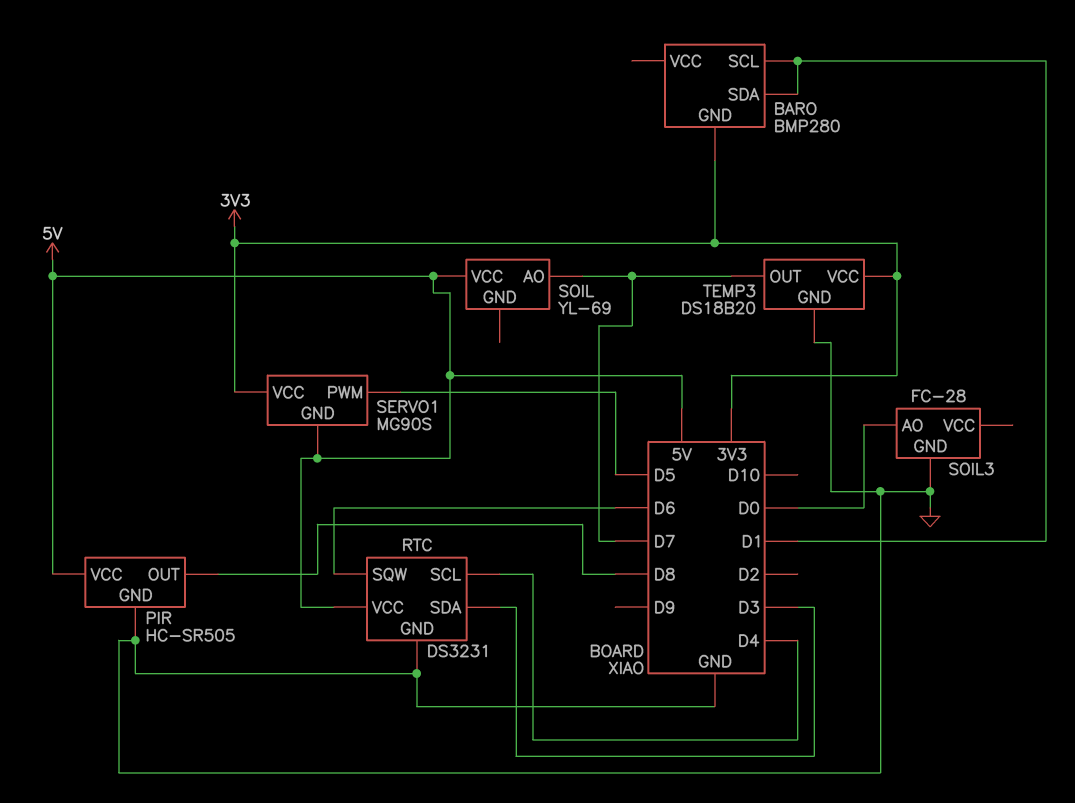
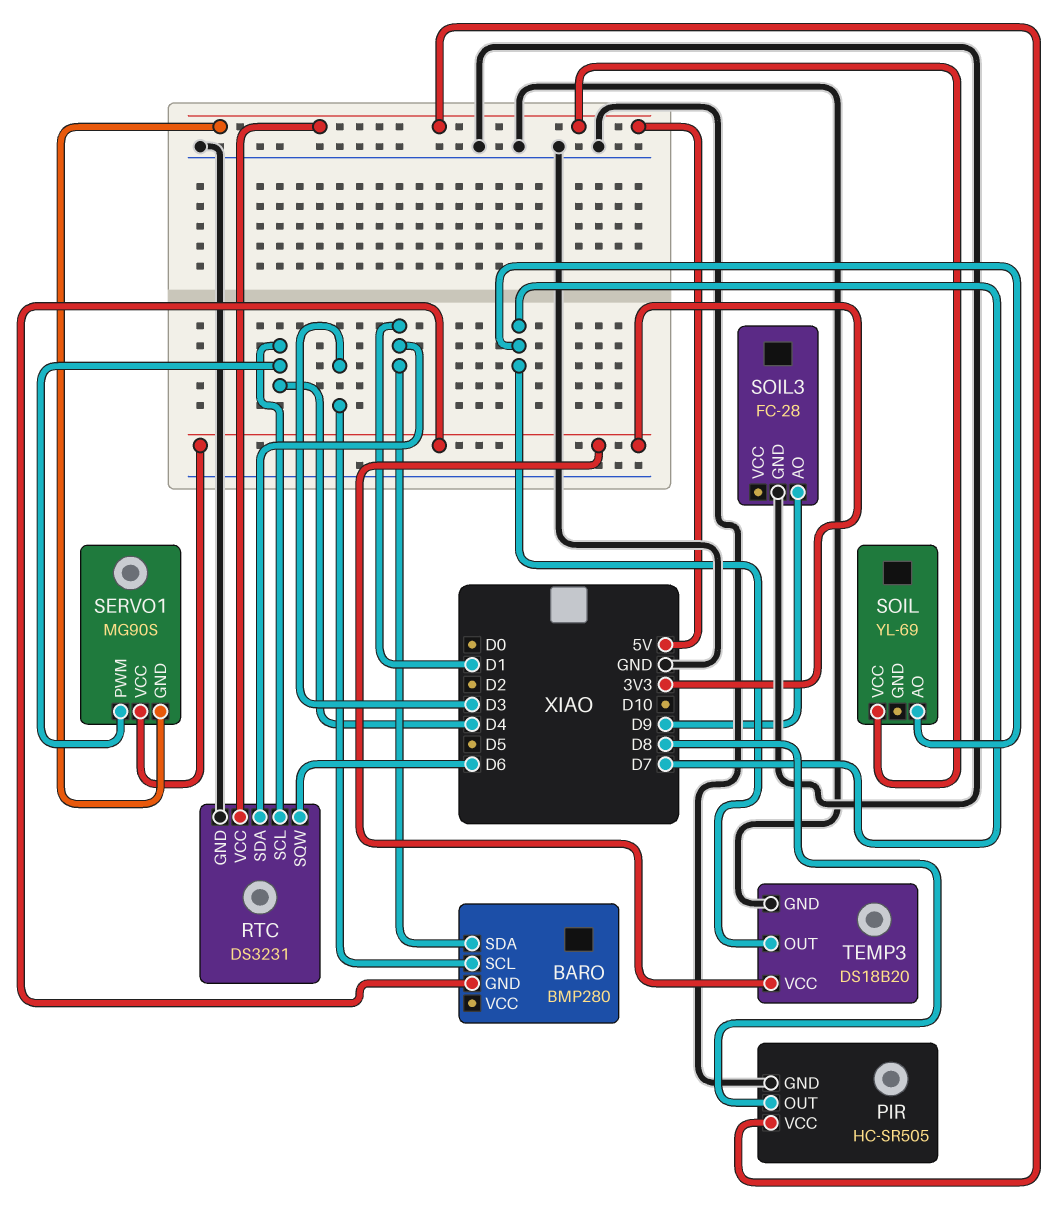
BARO pin SCL: D1 -> D3
RTC pin SDA: D3 -> D1
SERVO1 pin PWM: D5 -> D4
SOIL3 pin AO: D0 -> D9

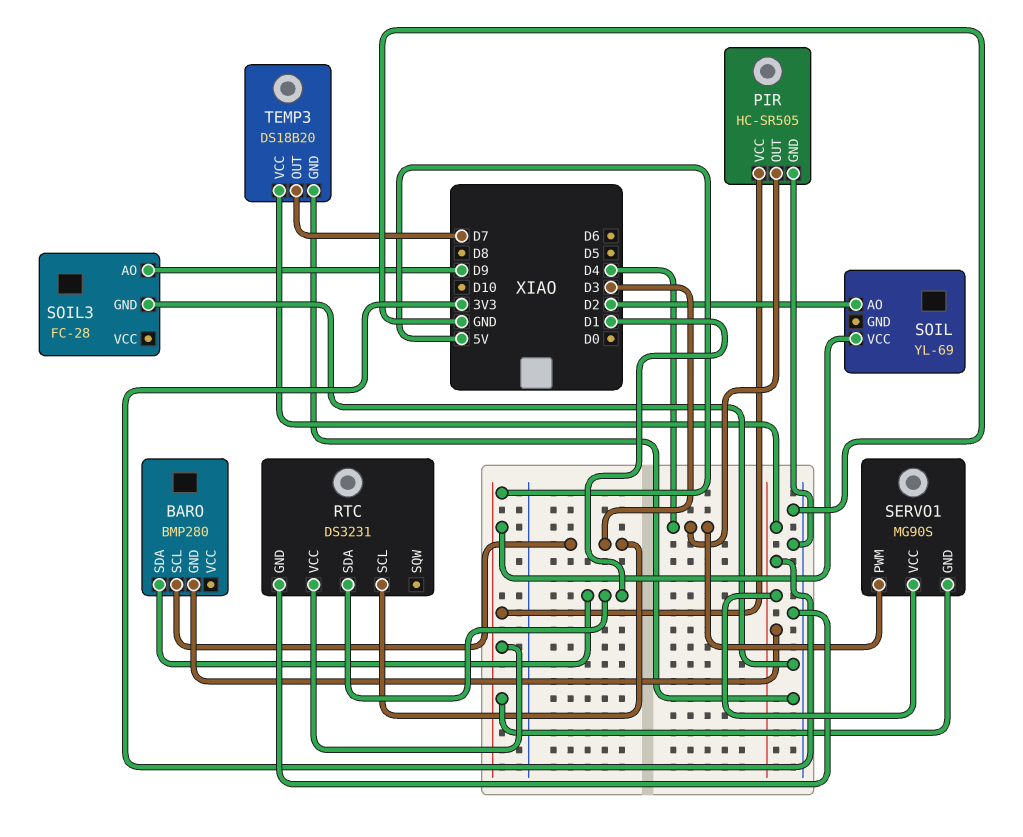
PIR pin OUT: D8 -> D4
RTC pin SCL: D4 -> D3
RTC pin SQW: D6 -> none
SOIL pin AO: D7 -> D2

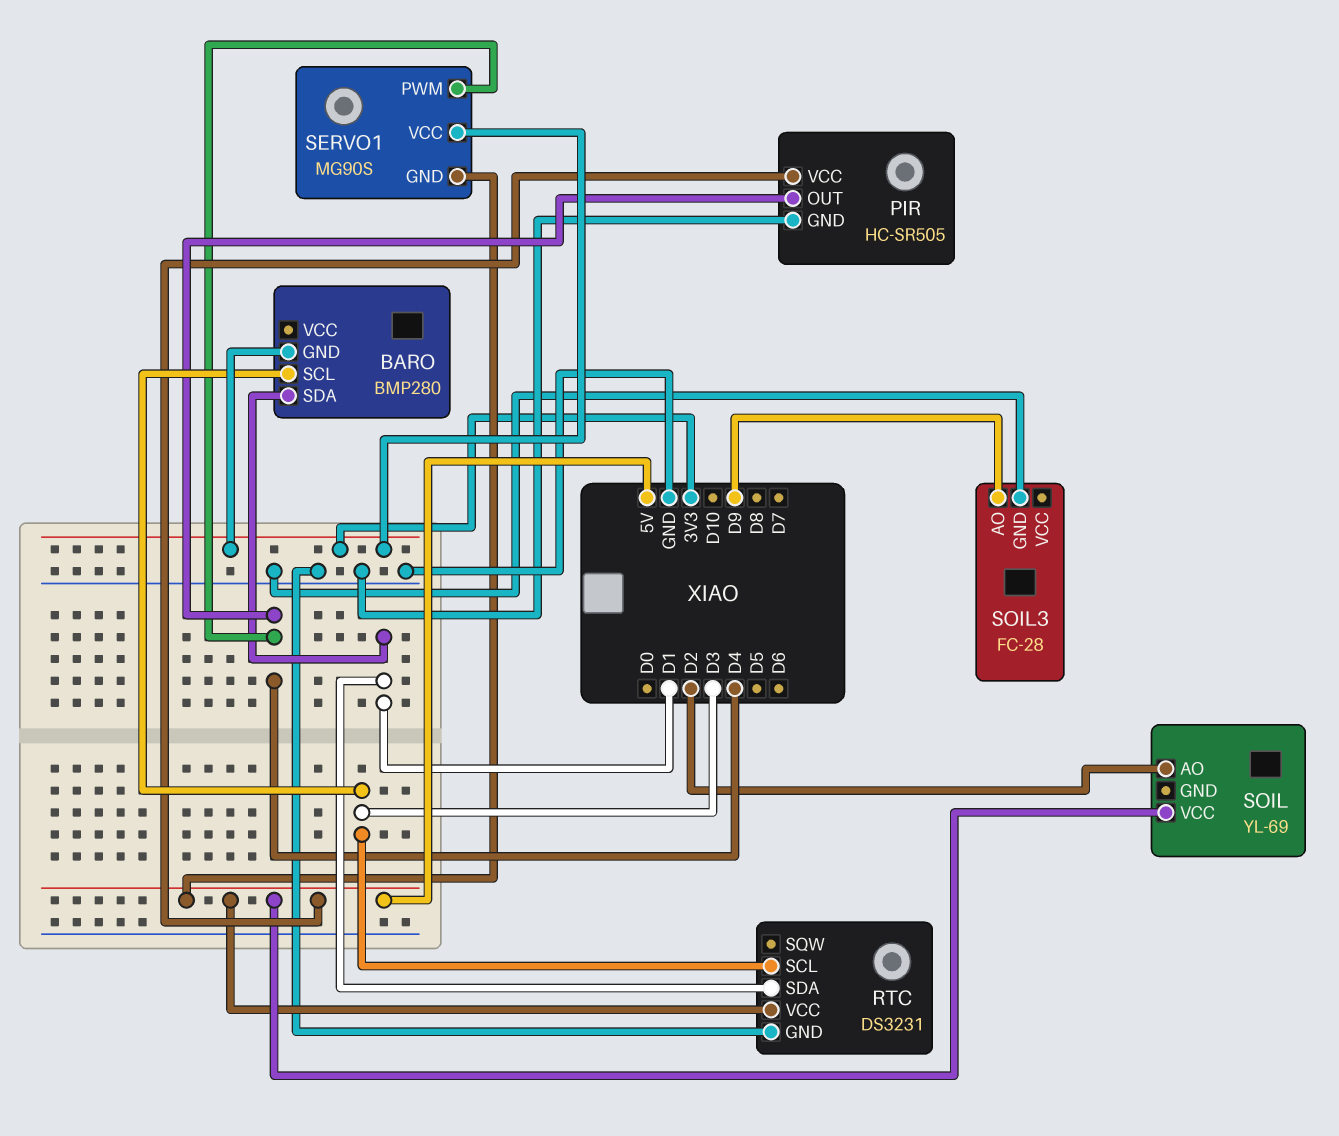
TEMP3: DS18B20 -> none
TEMP3 pin GND: GND -> none
TEMP3 pin OUT: D7 -> none
TEMP3 pin VCC: 3V3 -> none

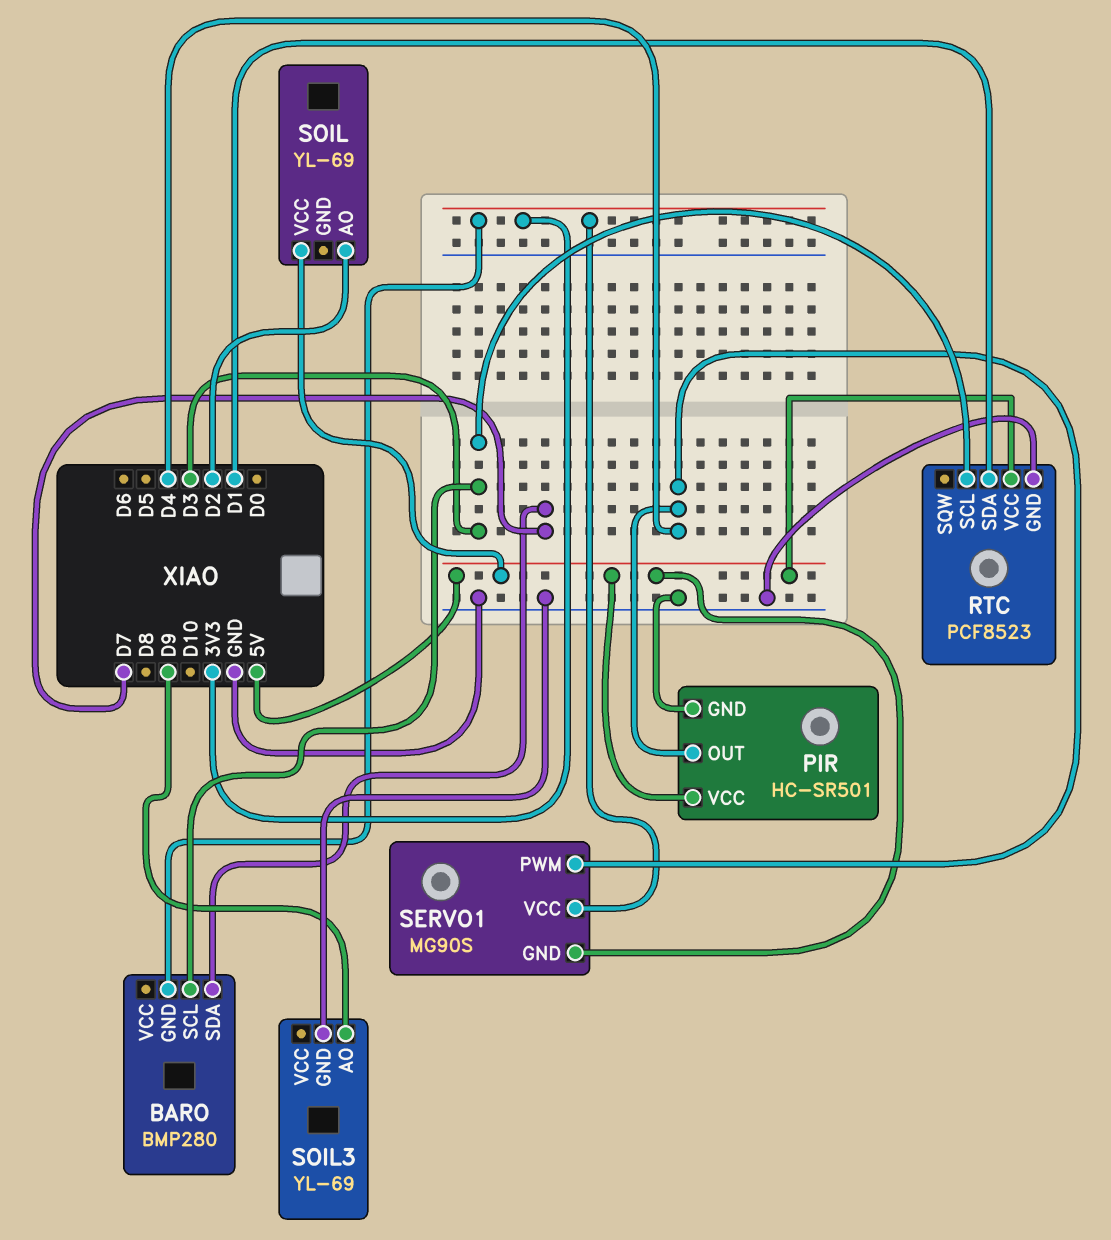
BARO pin SDA: D1 -> D7
PIR: HC-SR505 -> HC-SR501
RTC: DS3231 -> PCF8523
SOIL3: FC-28 -> YL-69

